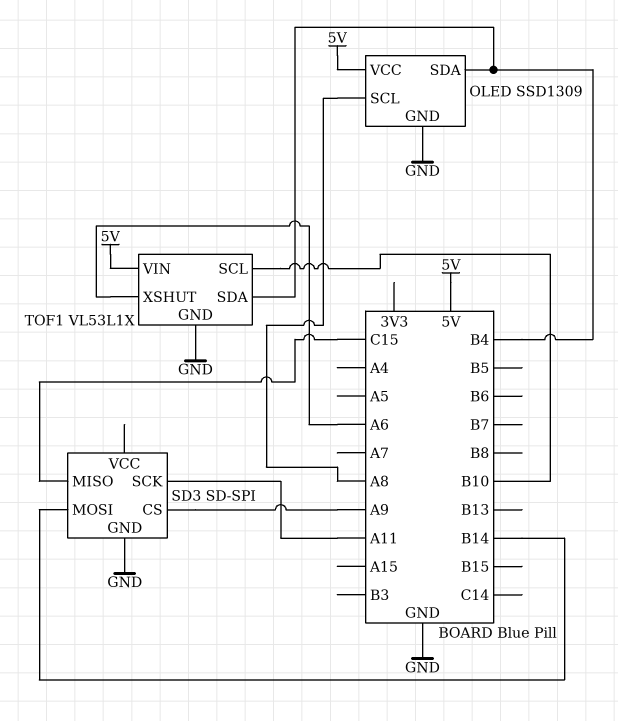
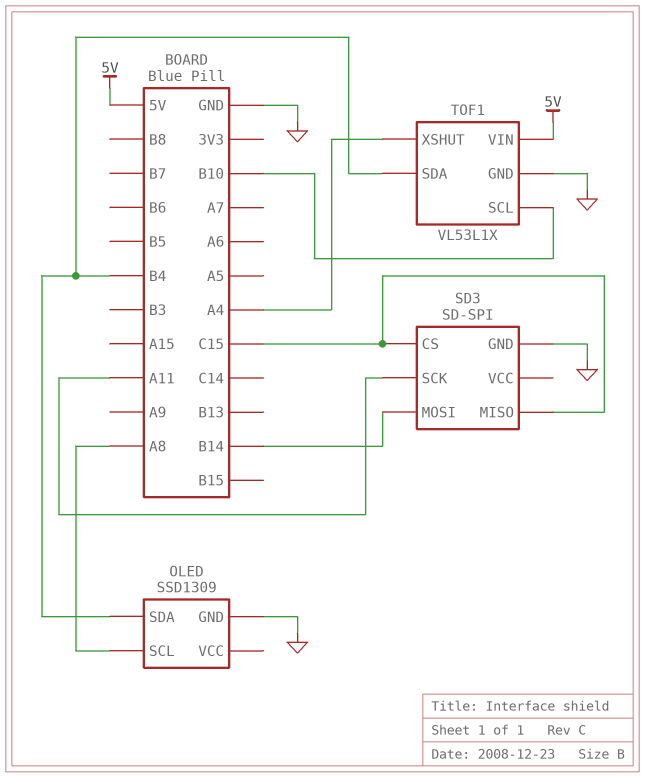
OLED pin VCC: 5V -> none
SD3 pin CS: A9 -> C15
TOF1 pin XSHUT: A6 -> A4

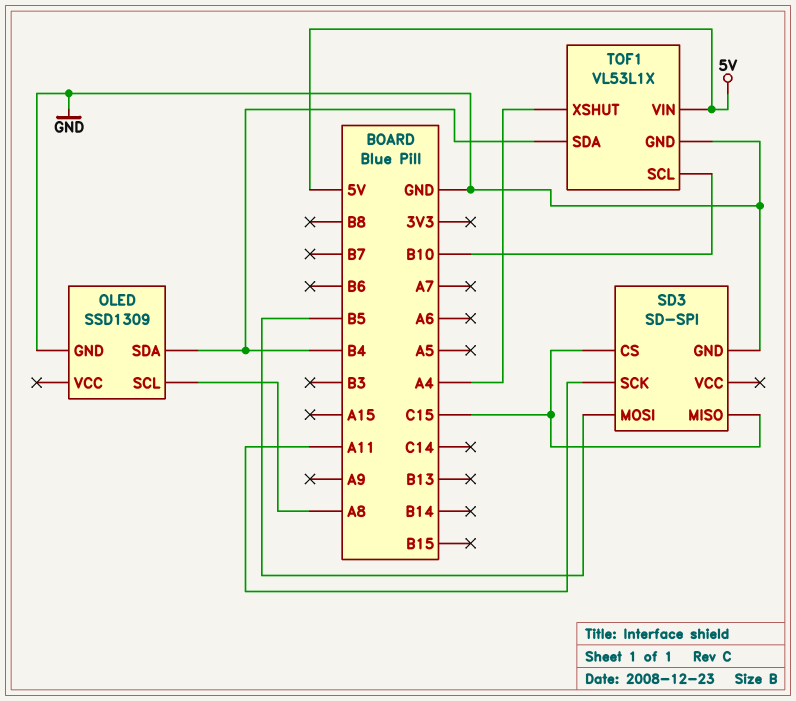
SD3 pin MOSI: B14 -> B5

